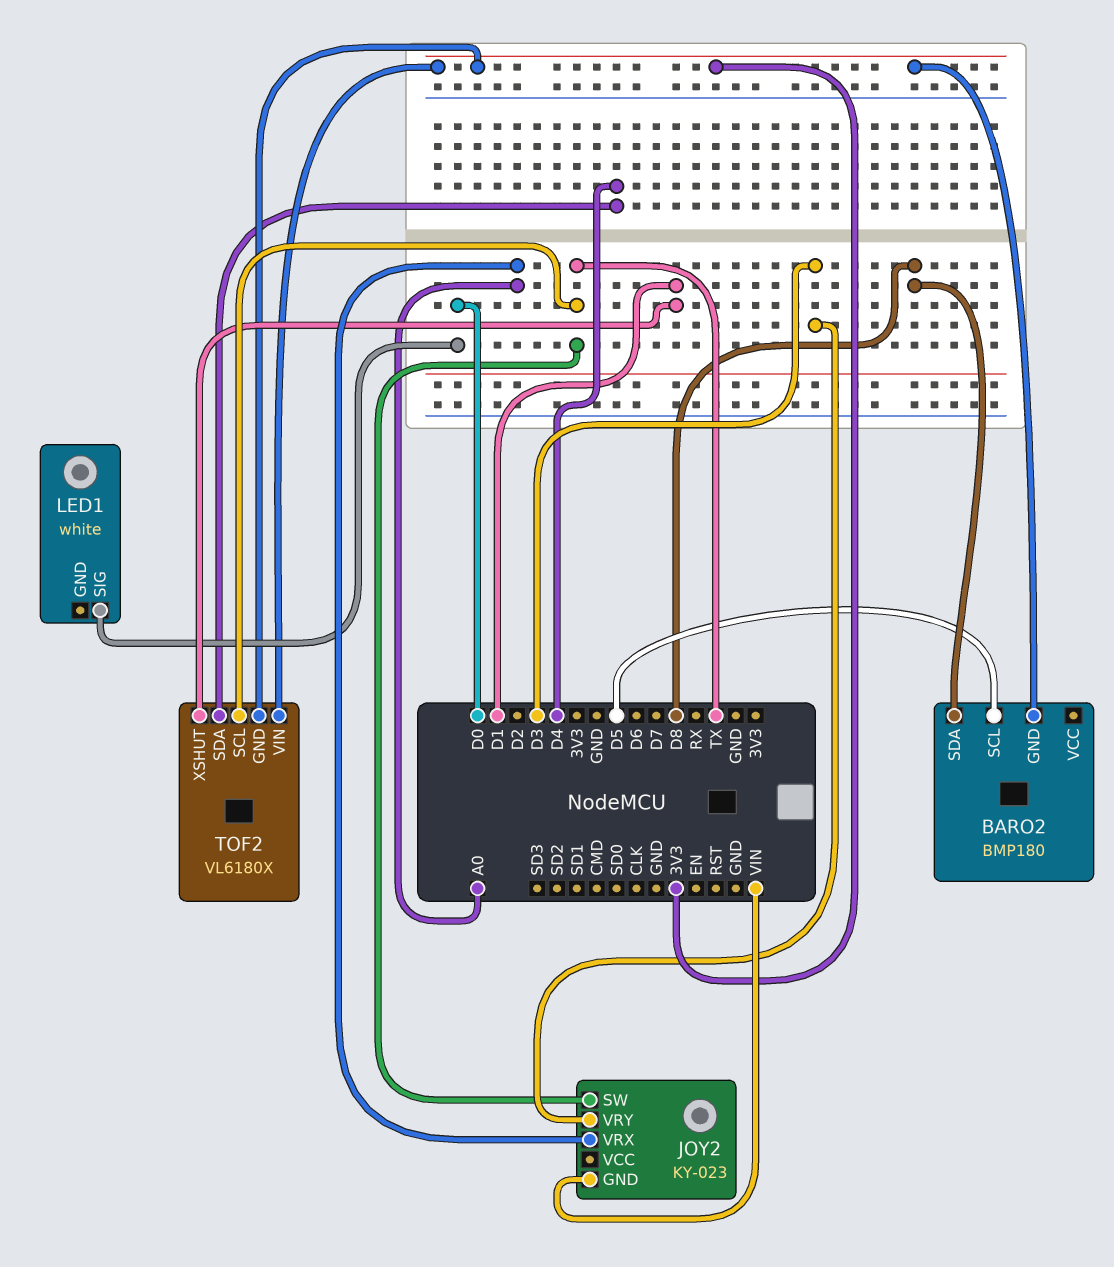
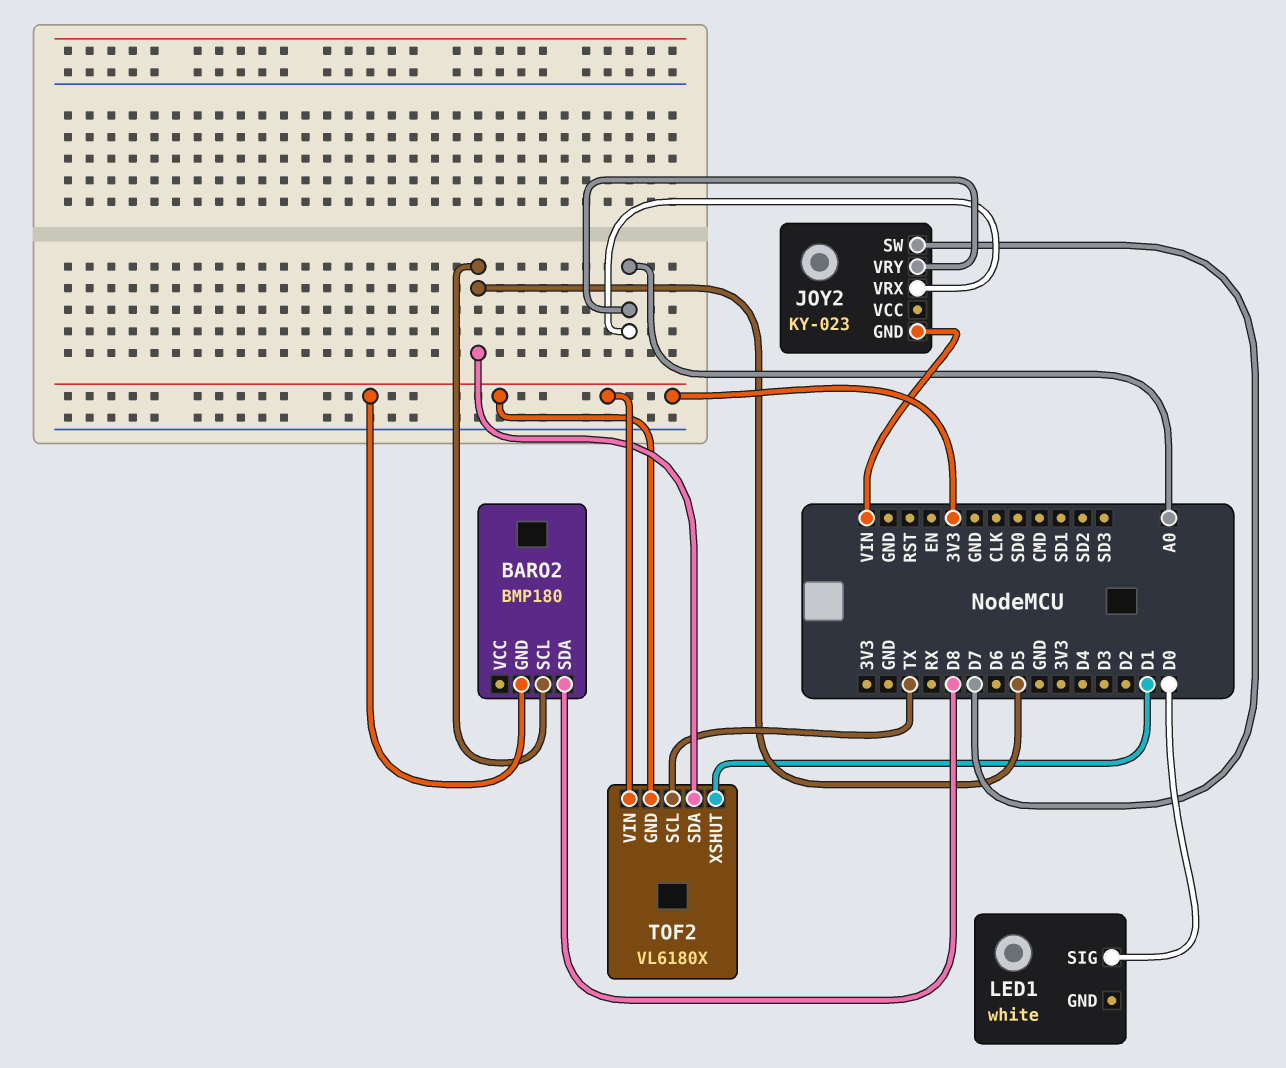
JOY2 pin SW: TX -> D7
JOY2 pin VRY: D3 -> A0
TOF2 pin SDA: D4 -> D5

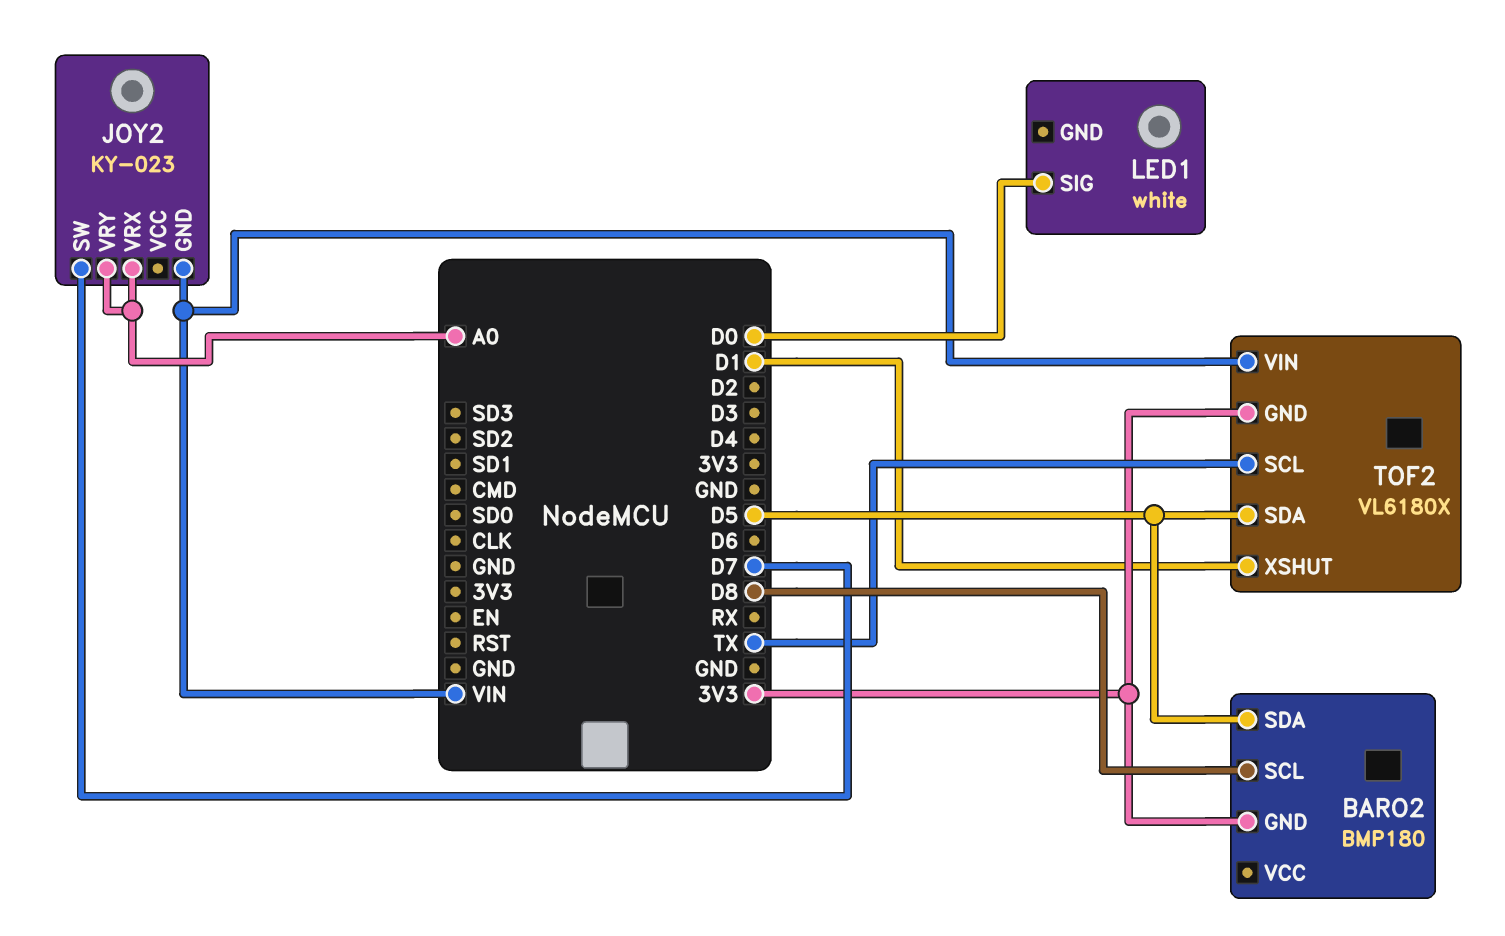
BARO2 pin SCL: D5 -> D8
BARO2 pin SDA: D8 -> D5
TOF2 pin VIN: 3V3 -> VIN

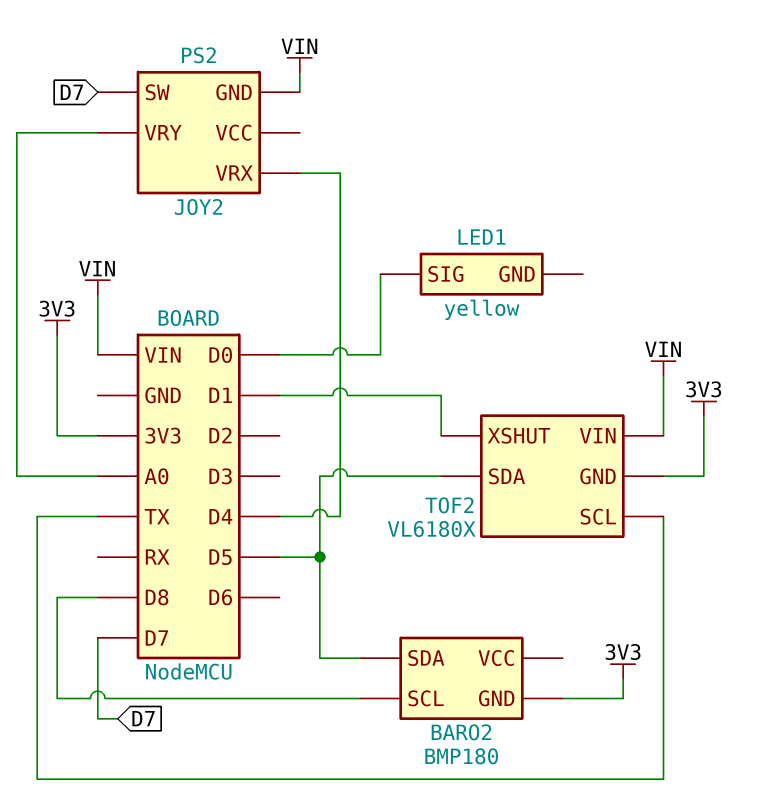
JOY2: KY-023 -> PS2
JOY2 pin VRX: A0 -> D4
LED1: white -> yellow

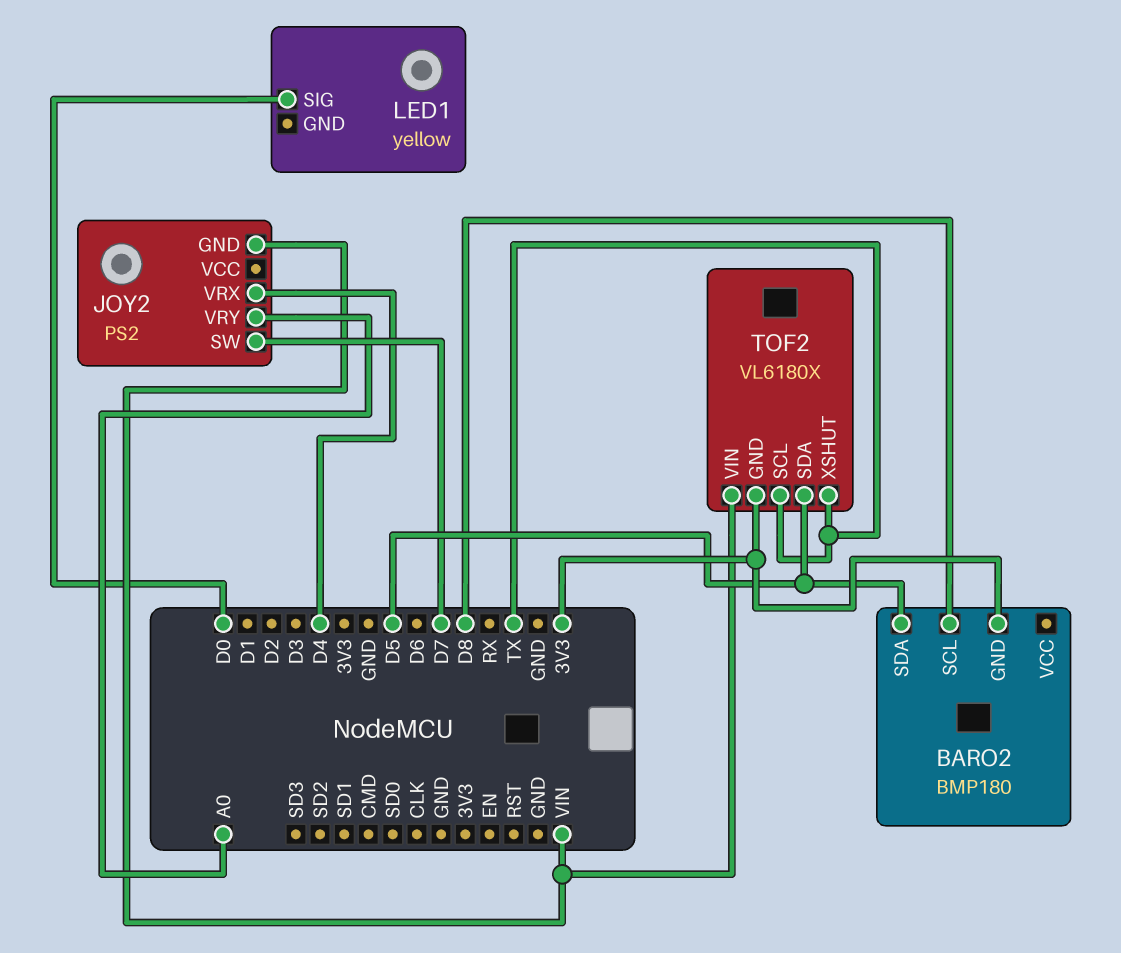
TOF2 pin XSHUT: D1 -> TX

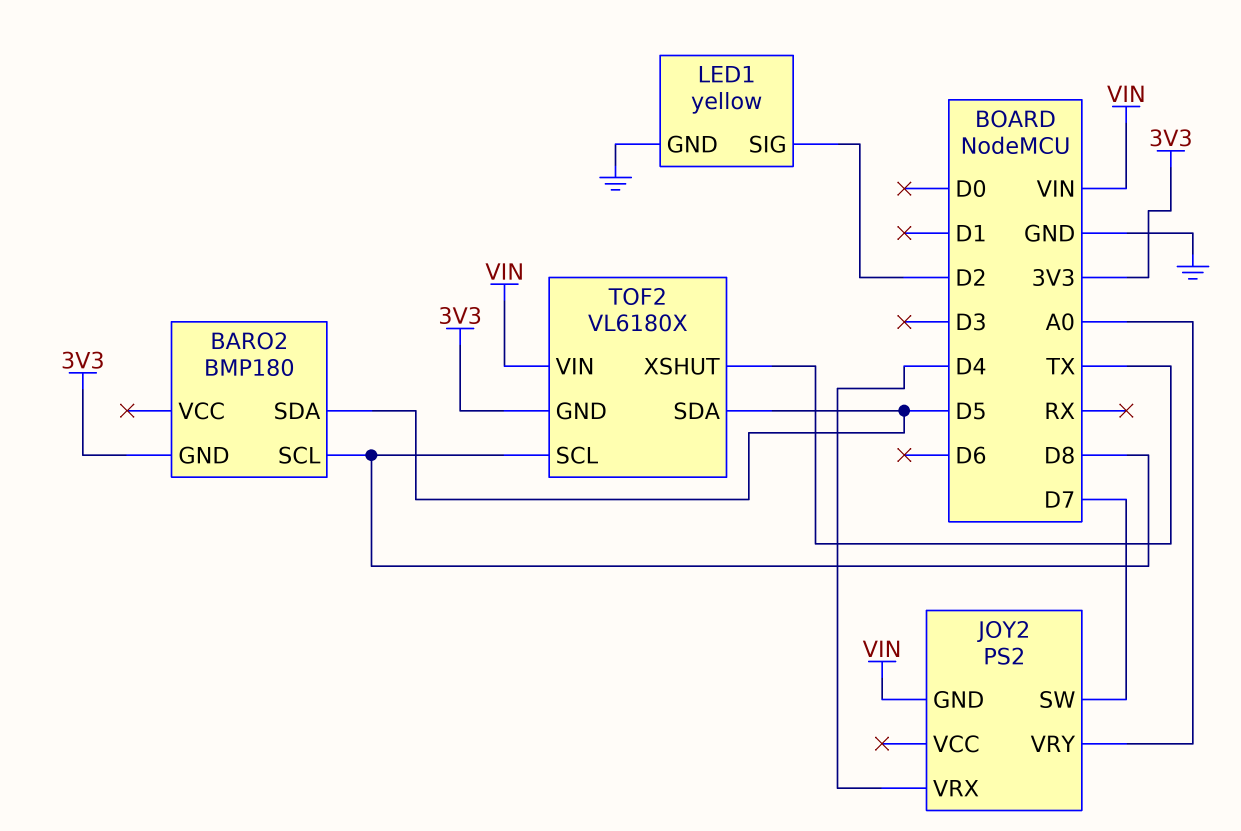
LED1 pin GND: none -> GND
LED1 pin SIG: D0 -> D2
TOF2 pin SCL: TX -> D8

